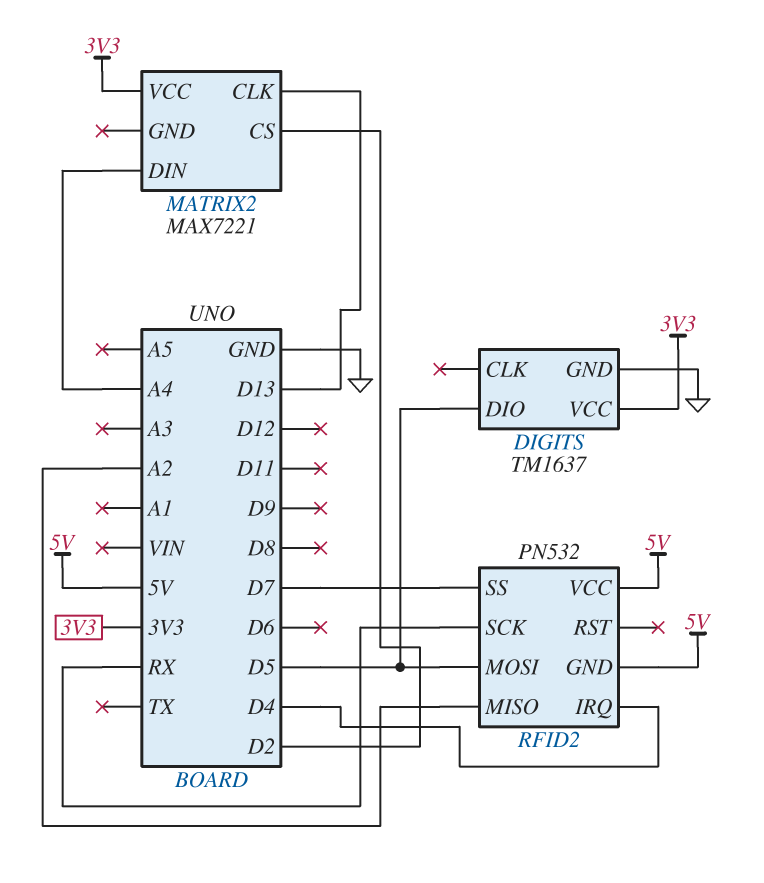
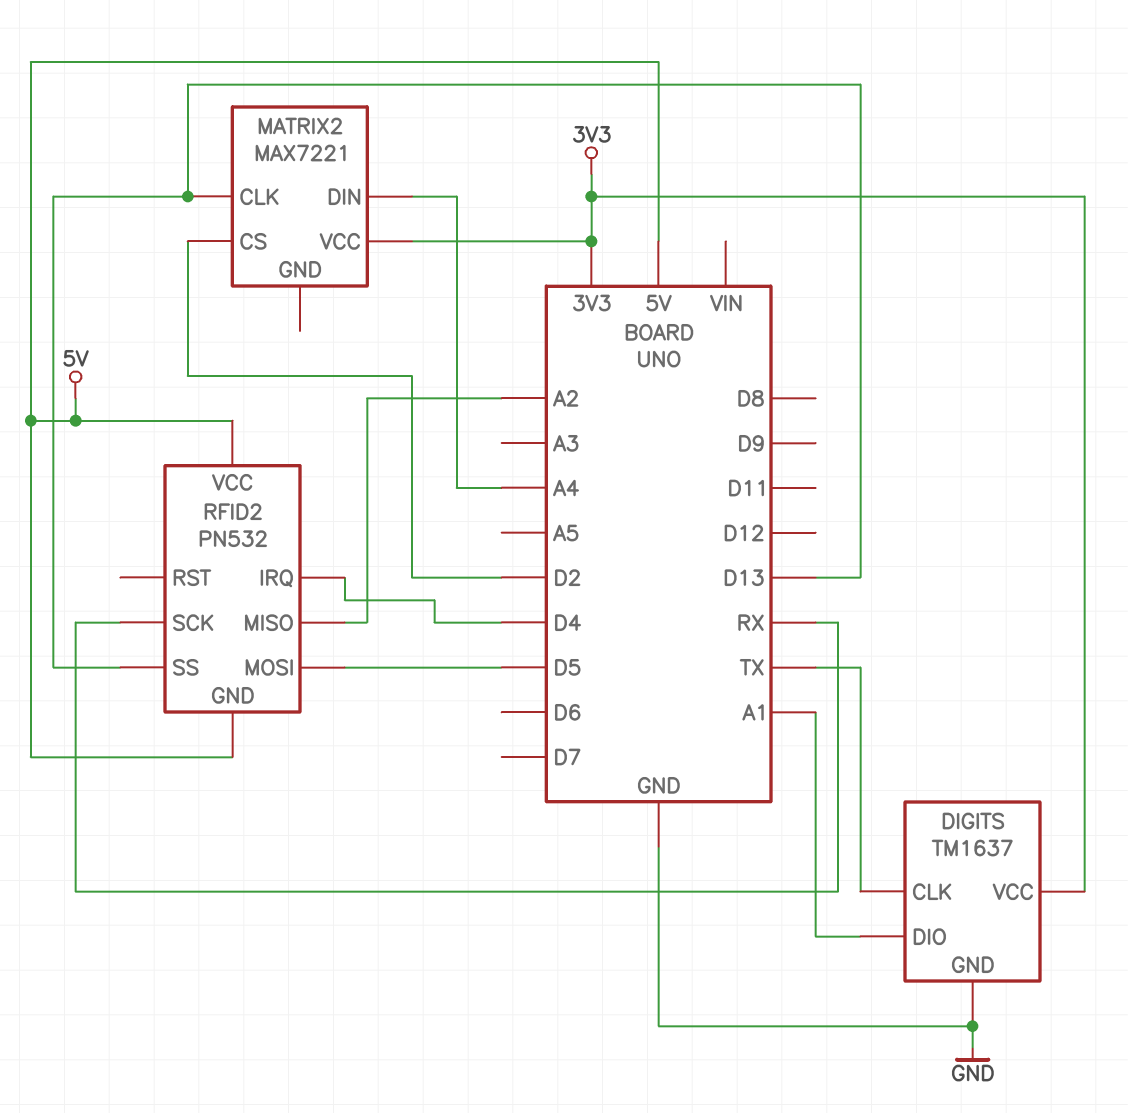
DIGITS pin CLK: none -> TX
DIGITS pin DIO: D5 -> A1
RFID2 pin SS: D7 -> D13

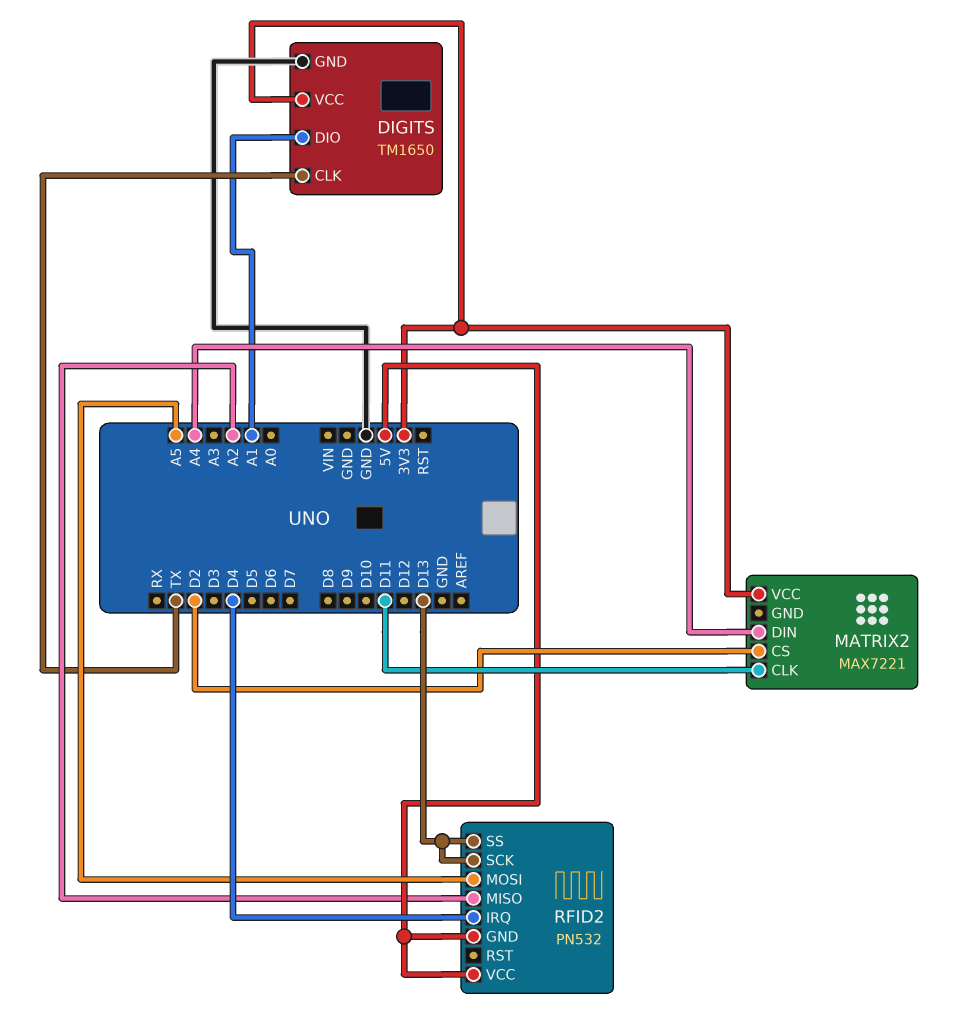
DIGITS: TM1637 -> TM1650
MATRIX2 pin CLK: D13 -> D11
RFID2 pin MOSI: D5 -> A5
RFID2 pin SCK: RX -> D13

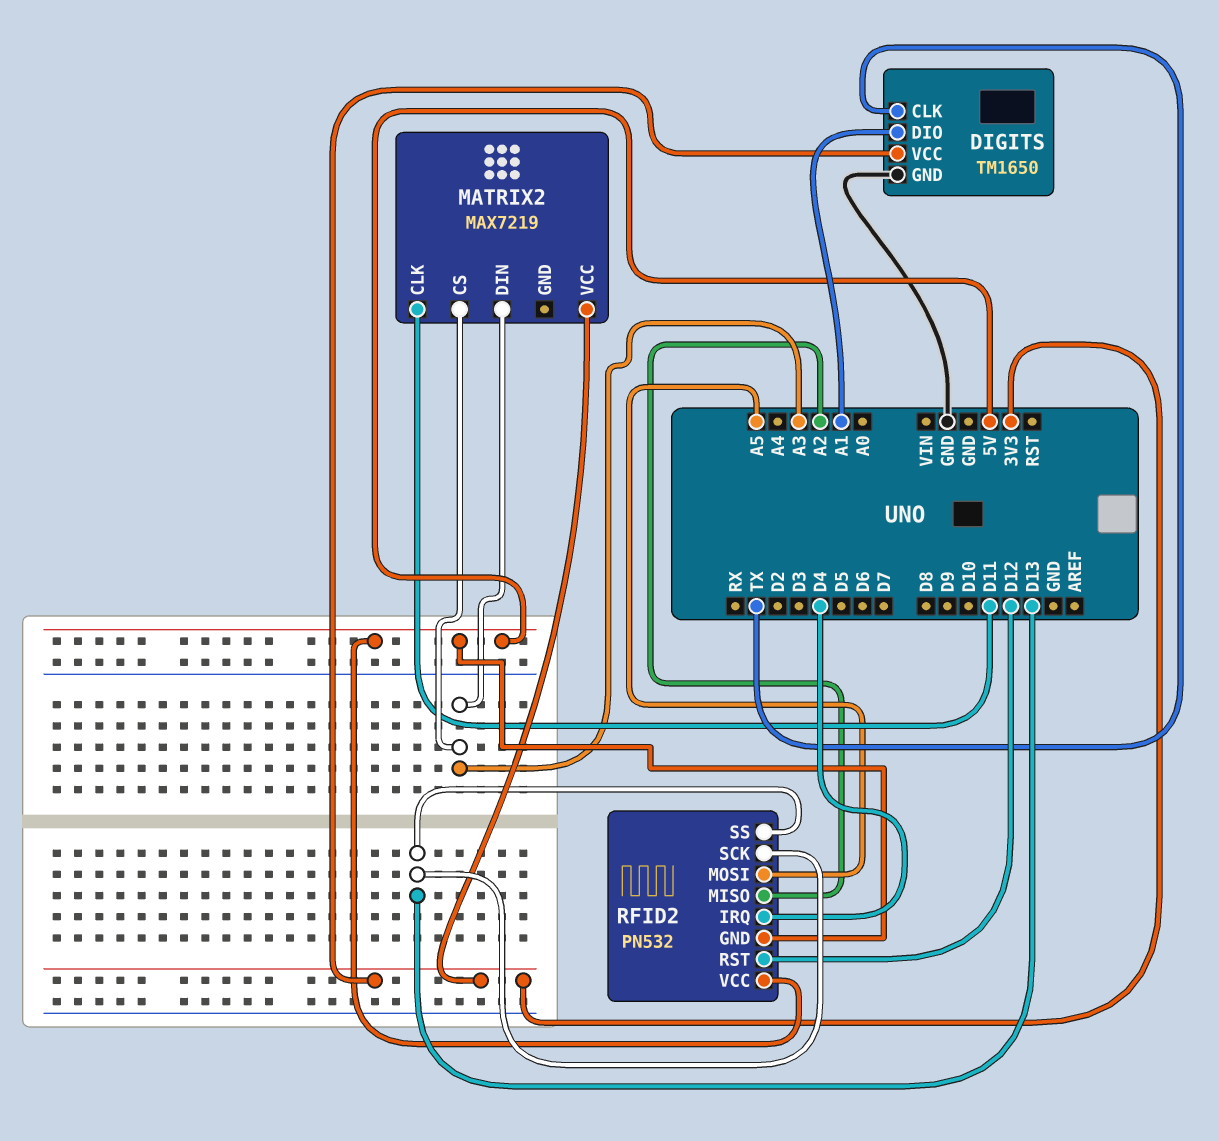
MATRIX2: MAX7221 -> MAX7219
MATRIX2 pin CS: D2 -> A3
MATRIX2 pin DIN: A4 -> A3
RFID2 pin RST: none -> D12

